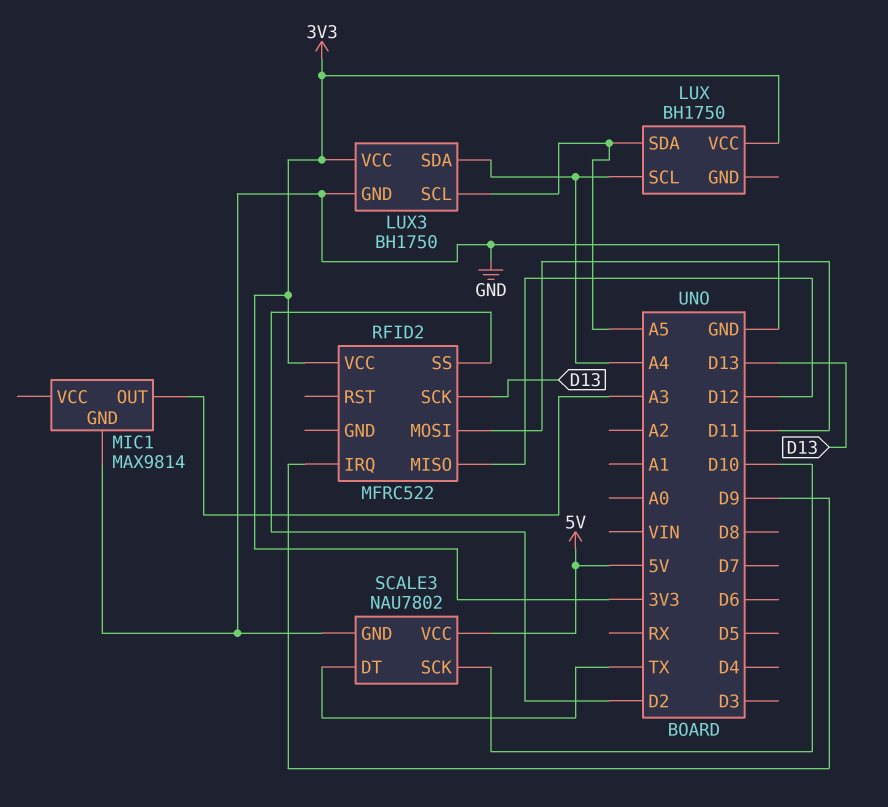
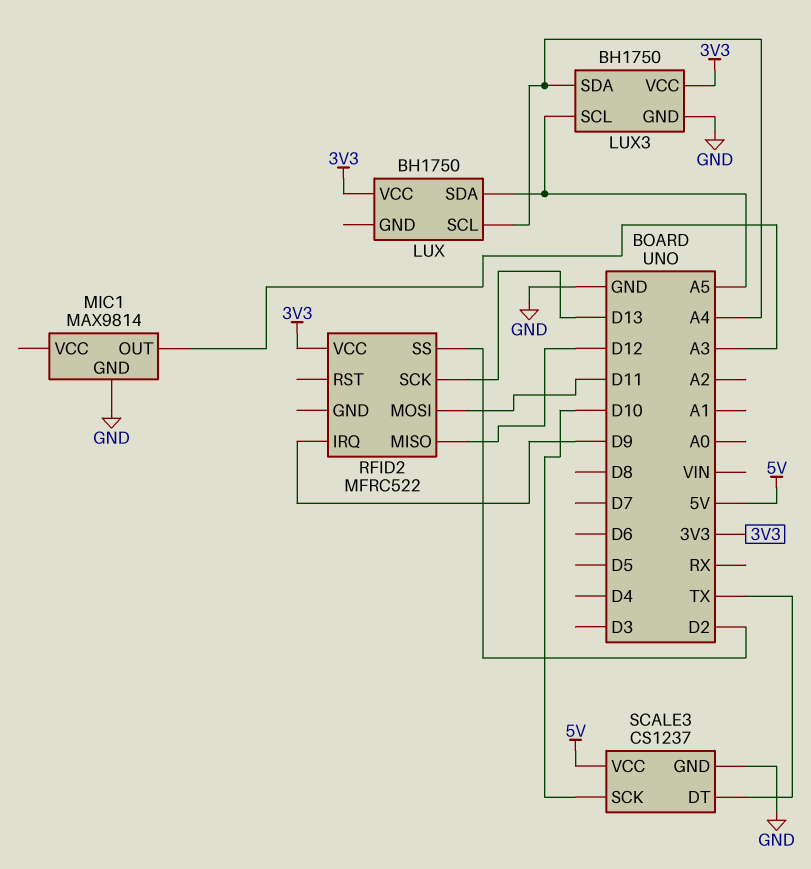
SCALE3: NAU7802 -> CS1237

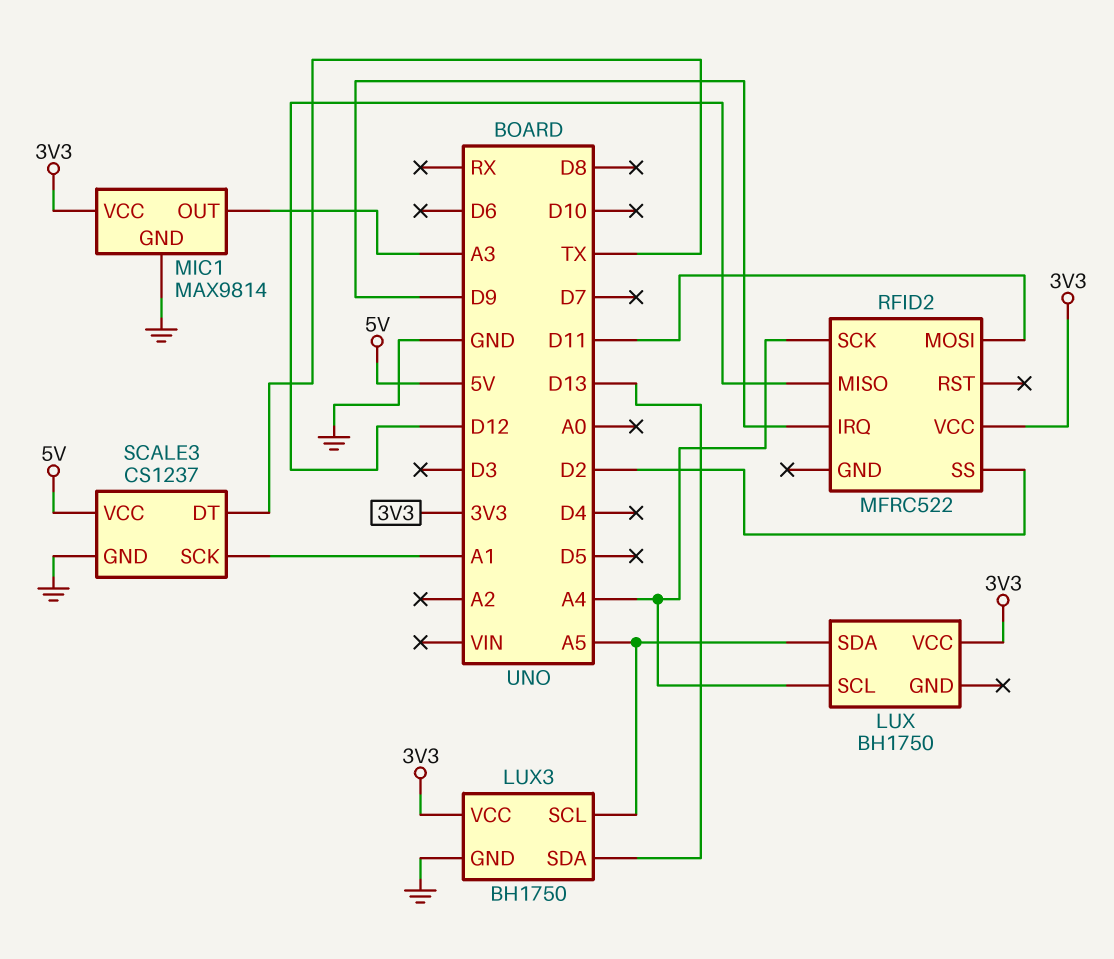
LUX3 pin SDA: A4 -> D13
MIC1 pin VCC: none -> 3V3
RFID2 pin SCK: D13 -> A4
SCALE3 pin SCK: D10 -> A1

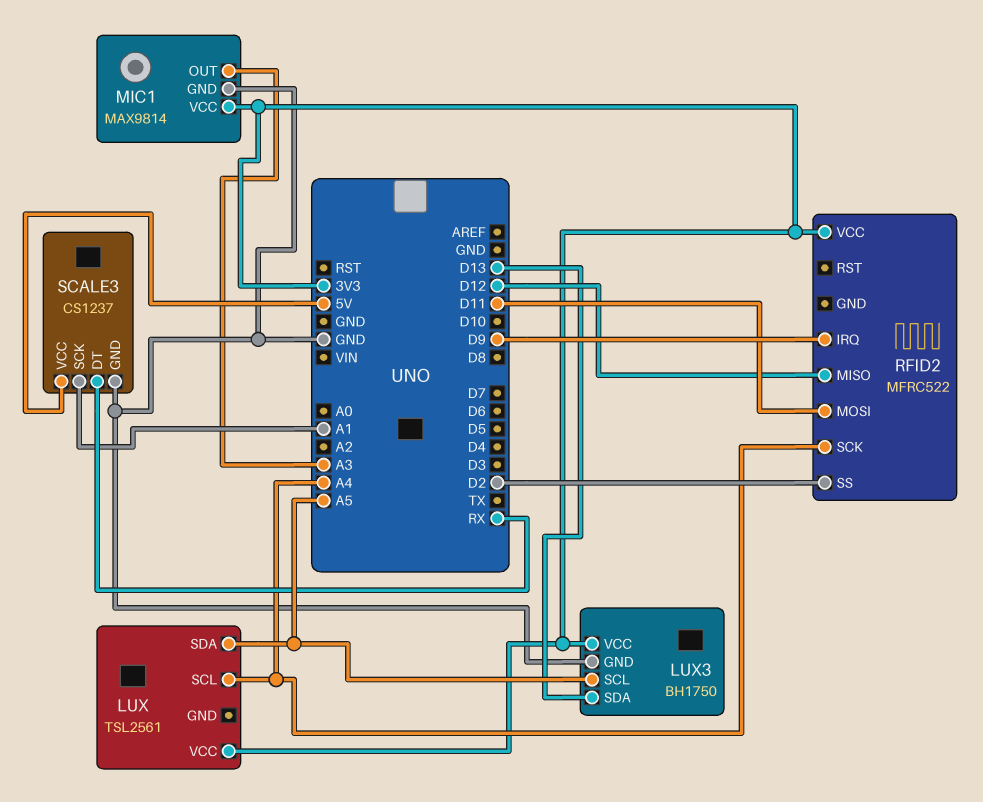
LUX: BH1750 -> TSL2561
SCALE3 pin DT: TX -> RX

